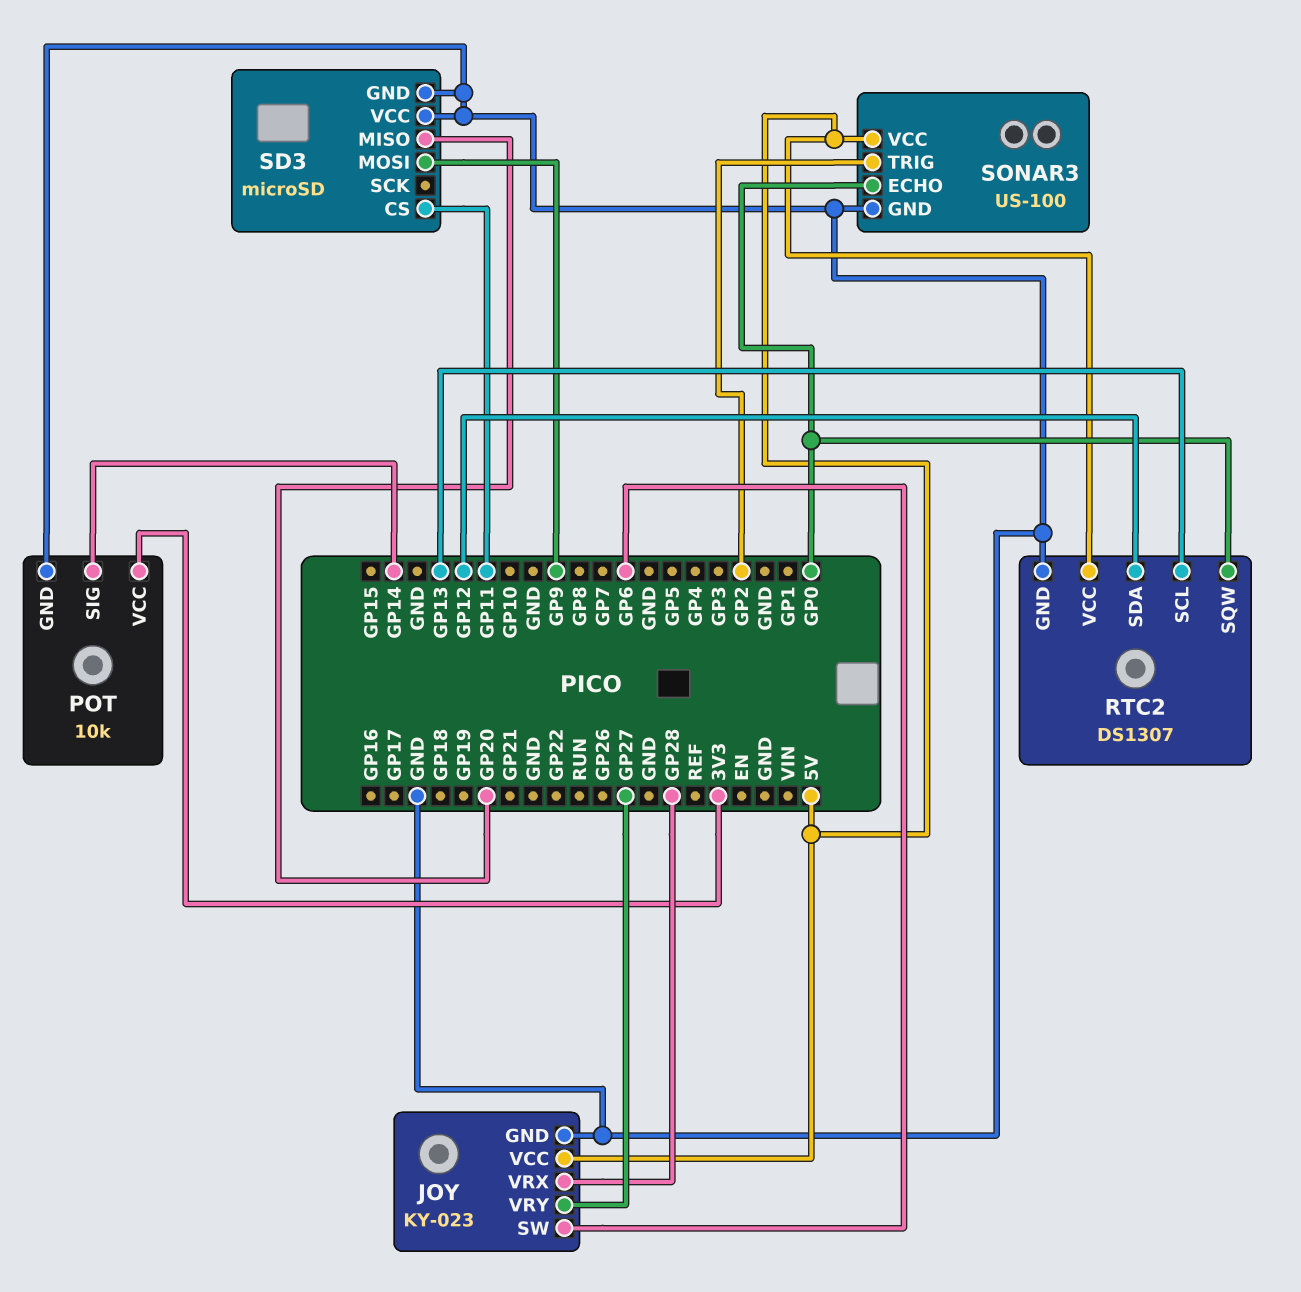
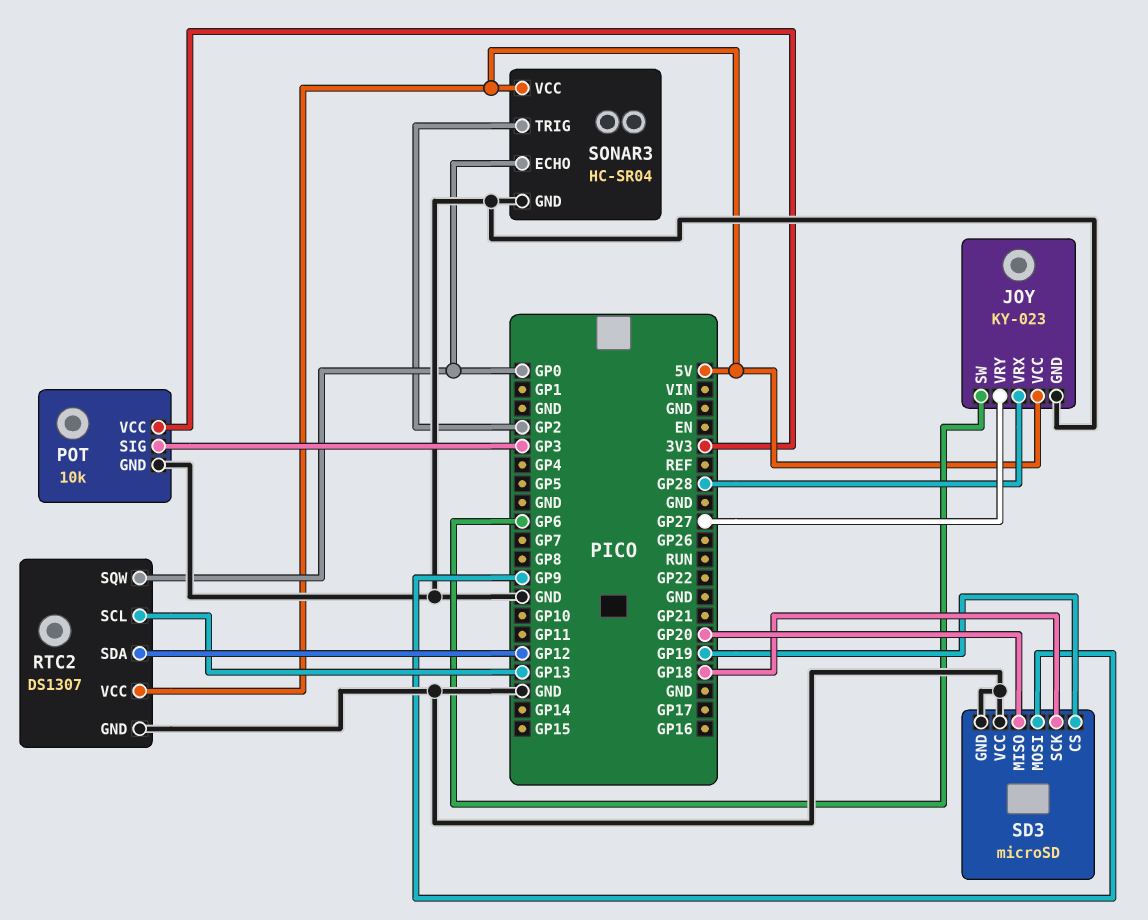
POT pin SIG: GP14 -> GP3
SD3 pin CS: GP11 -> GP19
SD3 pin SCK: none -> GP18
SONAR3: US-100 -> HC-SR04

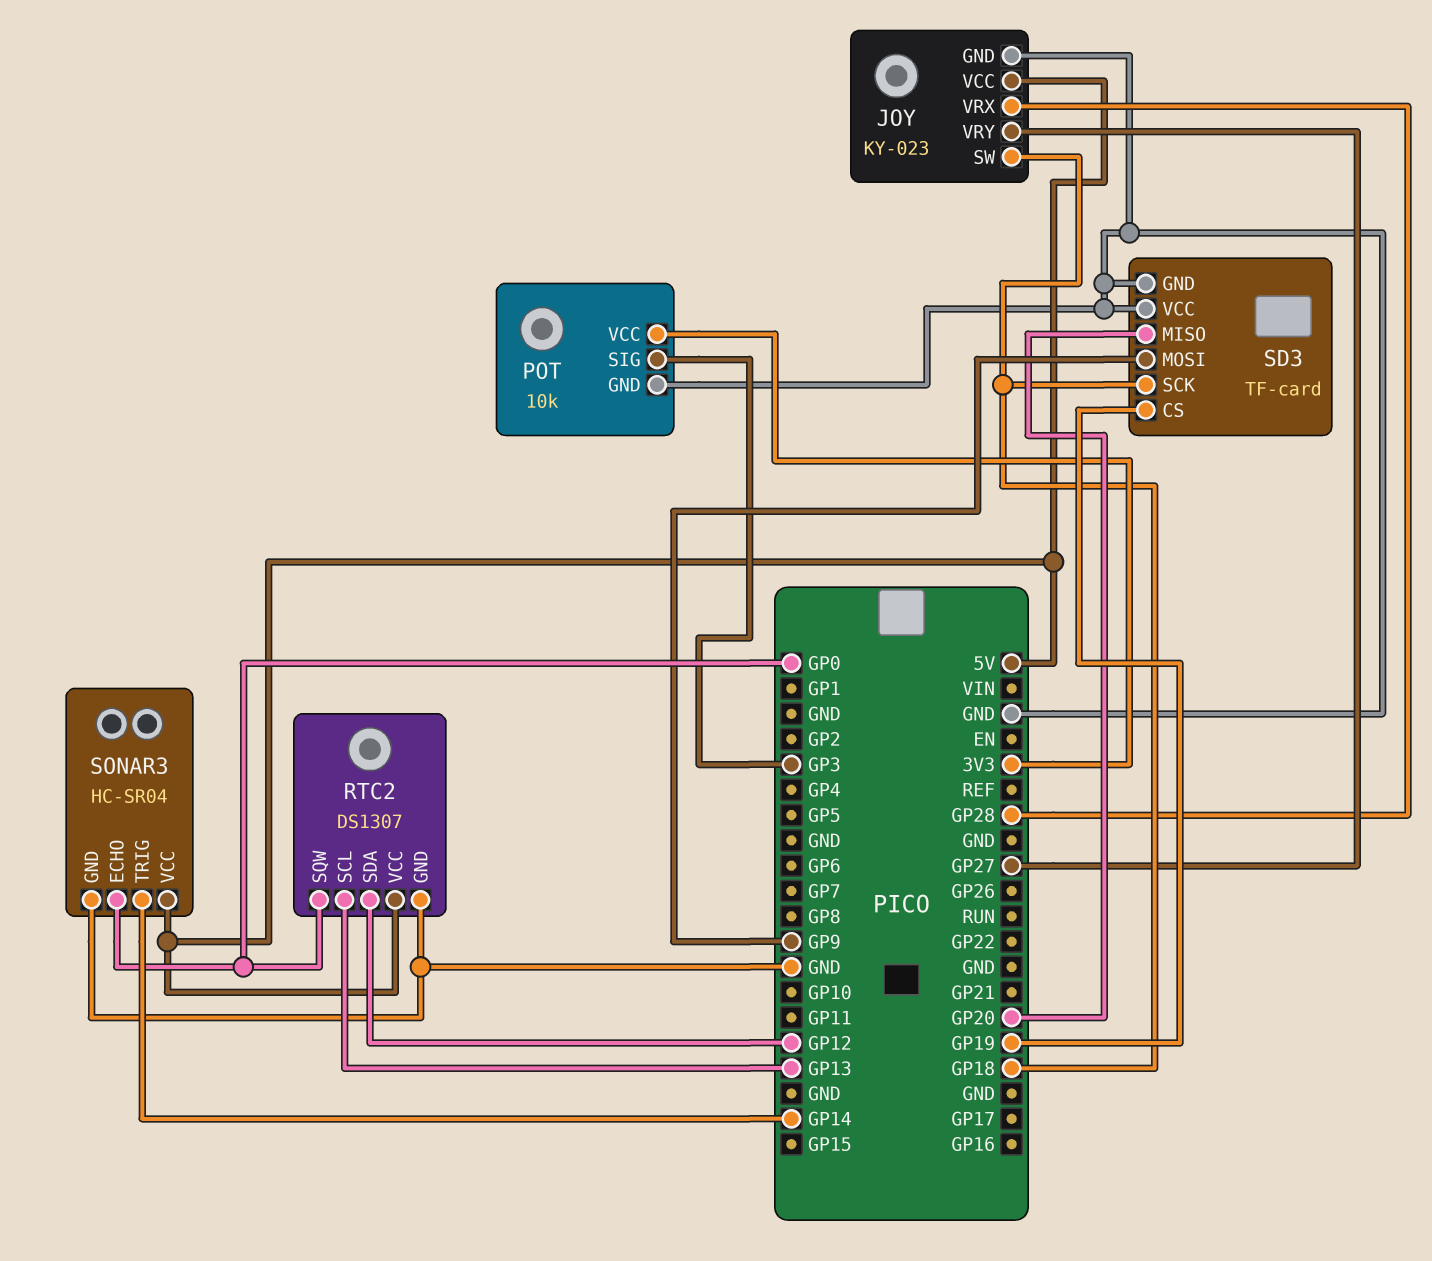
JOY pin SW: GP6 -> GP18
SD3: microSD -> TF-card
SONAR3 pin TRIG: GP2 -> GP14

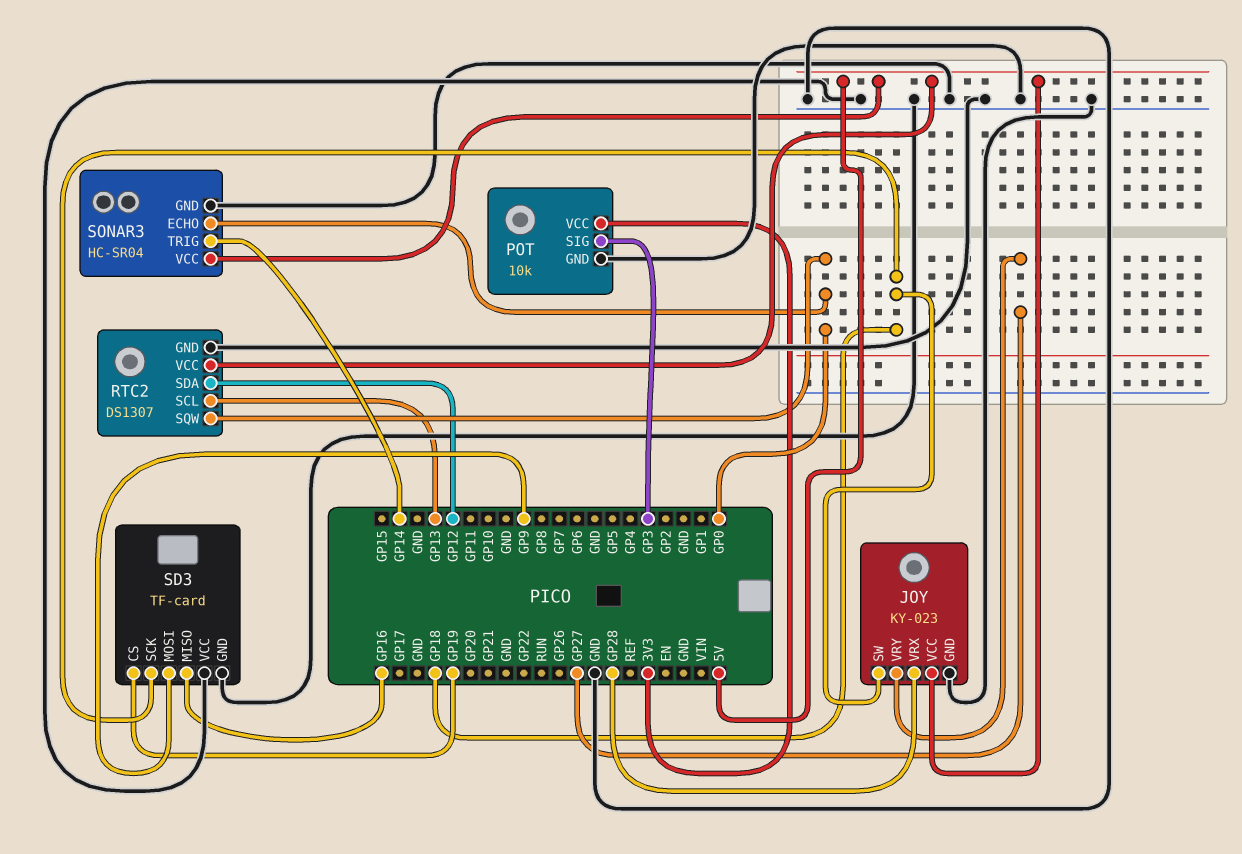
SD3 pin MISO: GP20 -> GP16

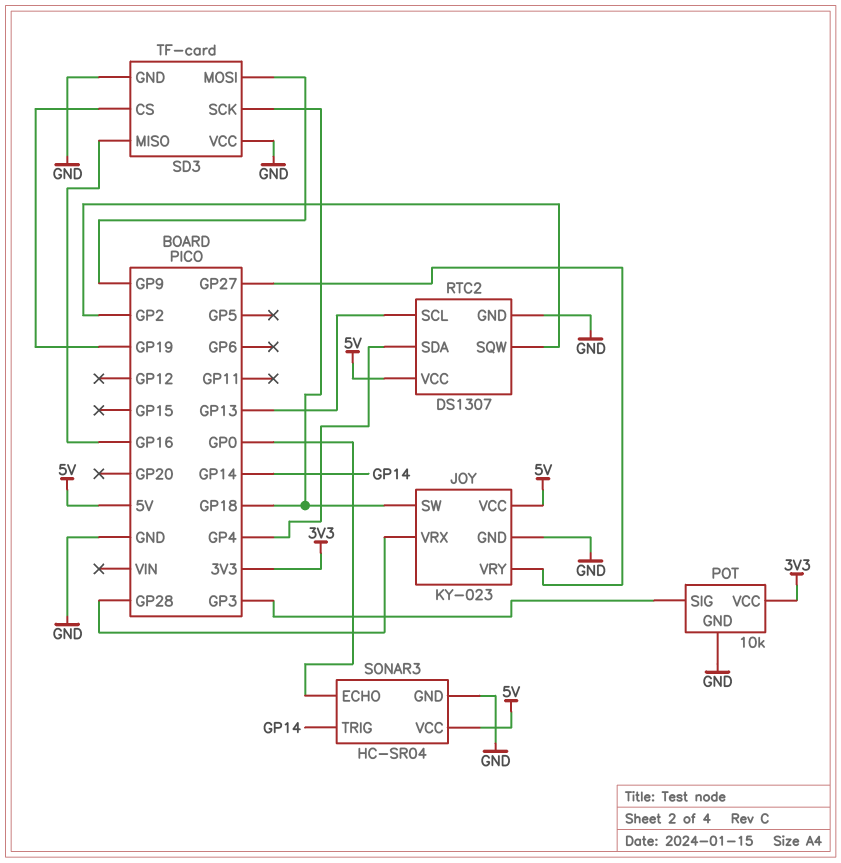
RTC2 pin SDA: GP12 -> GP4
RTC2 pin SQW: GP0 -> GP2

